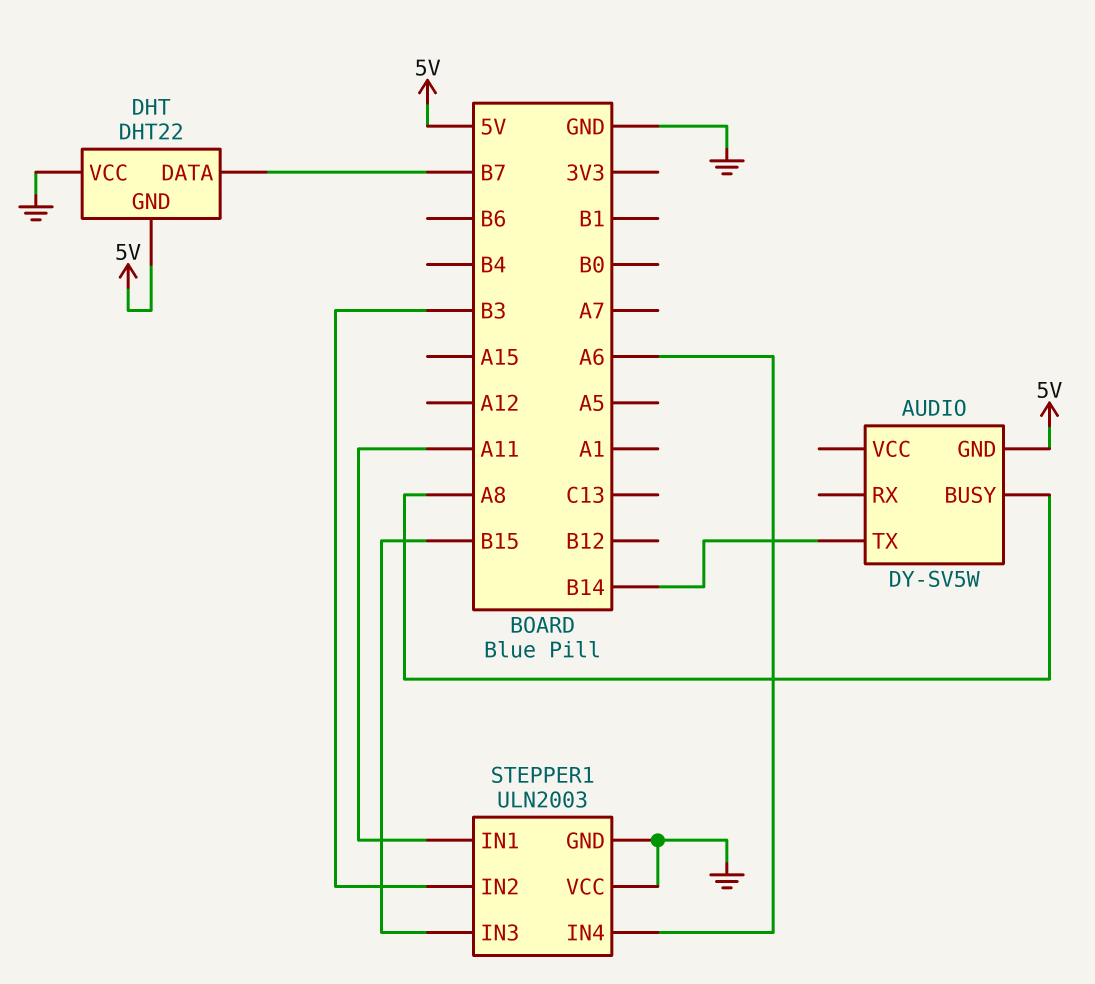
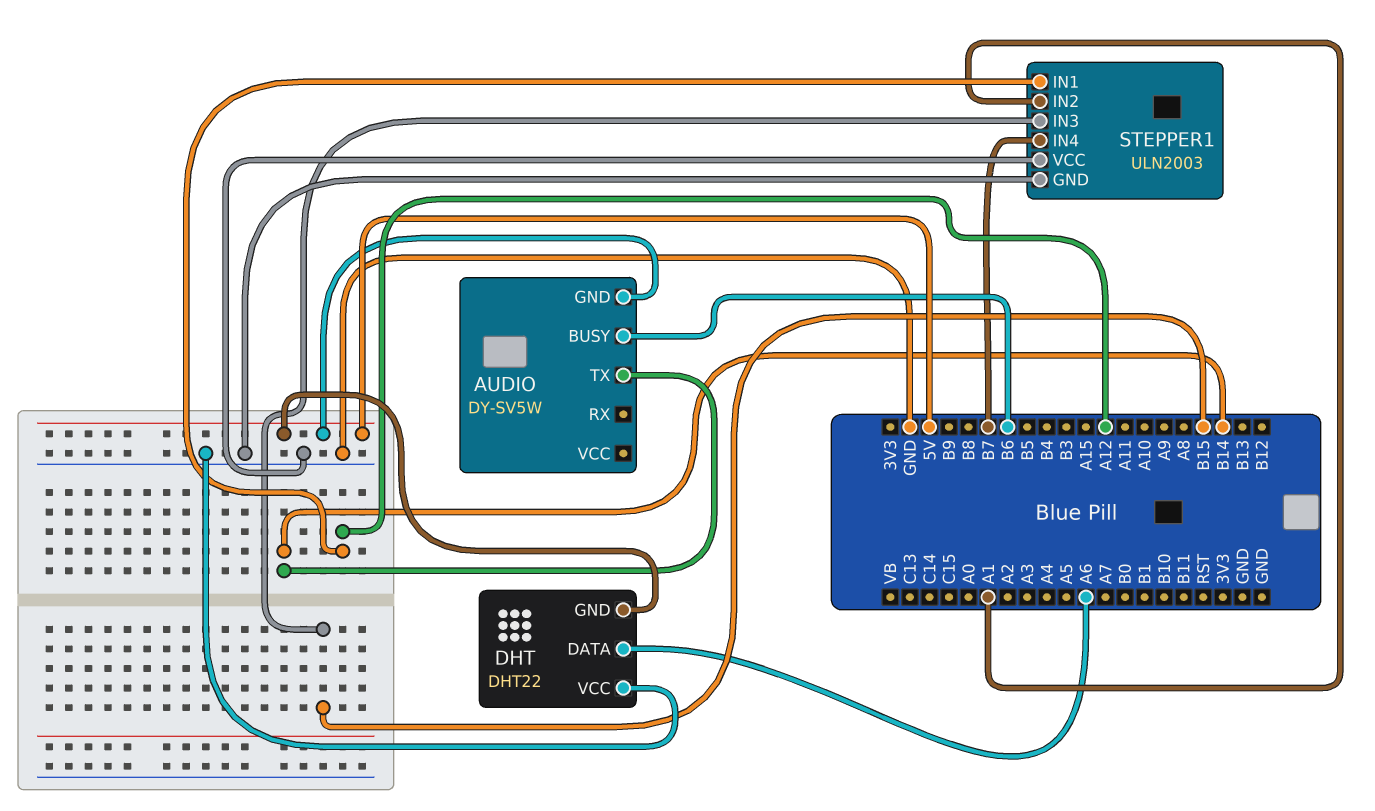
AUDIO pin BUSY: A8 -> B6
DHT pin DATA: B7 -> A6
STEPPER1 pin IN1: A11 -> A12
STEPPER1 pin IN2: B3 -> A1
STEPPER1 pin IN4: A6 -> B7

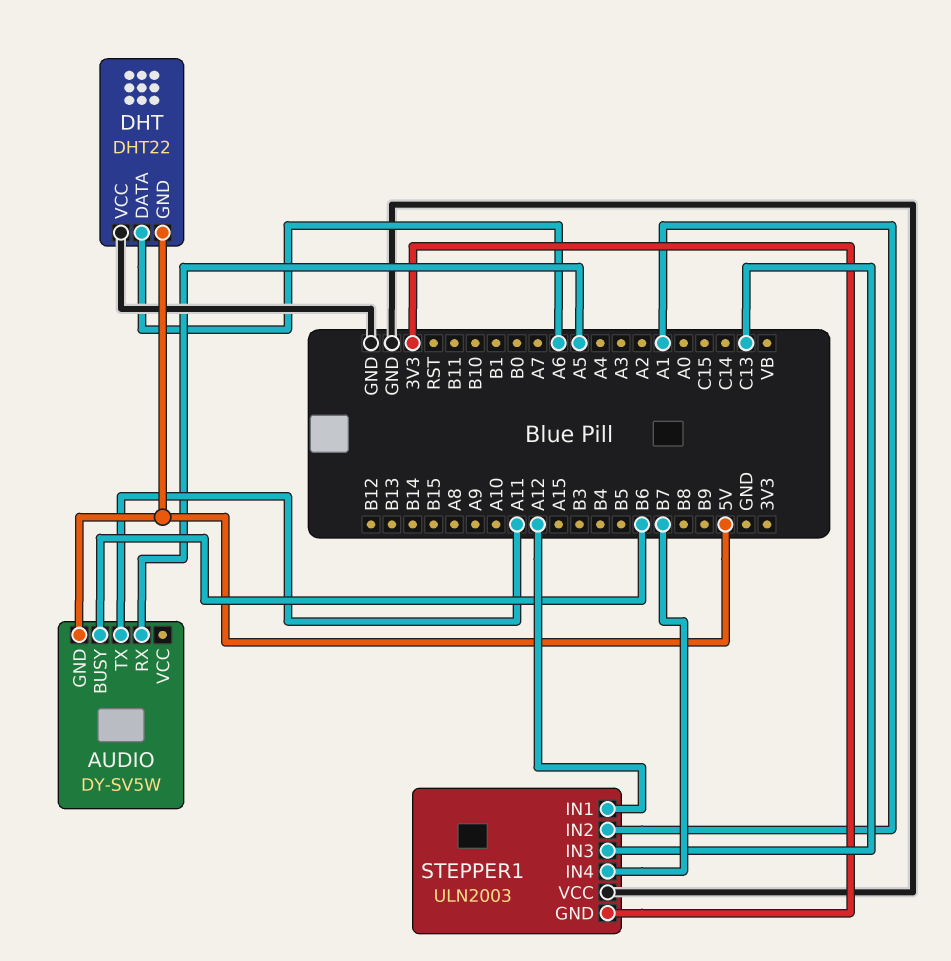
AUDIO pin RX: none -> A5
AUDIO pin TX: B14 -> A11
STEPPER1 pin GND: GND -> 3V3
STEPPER1 pin IN3: B15 -> C13

